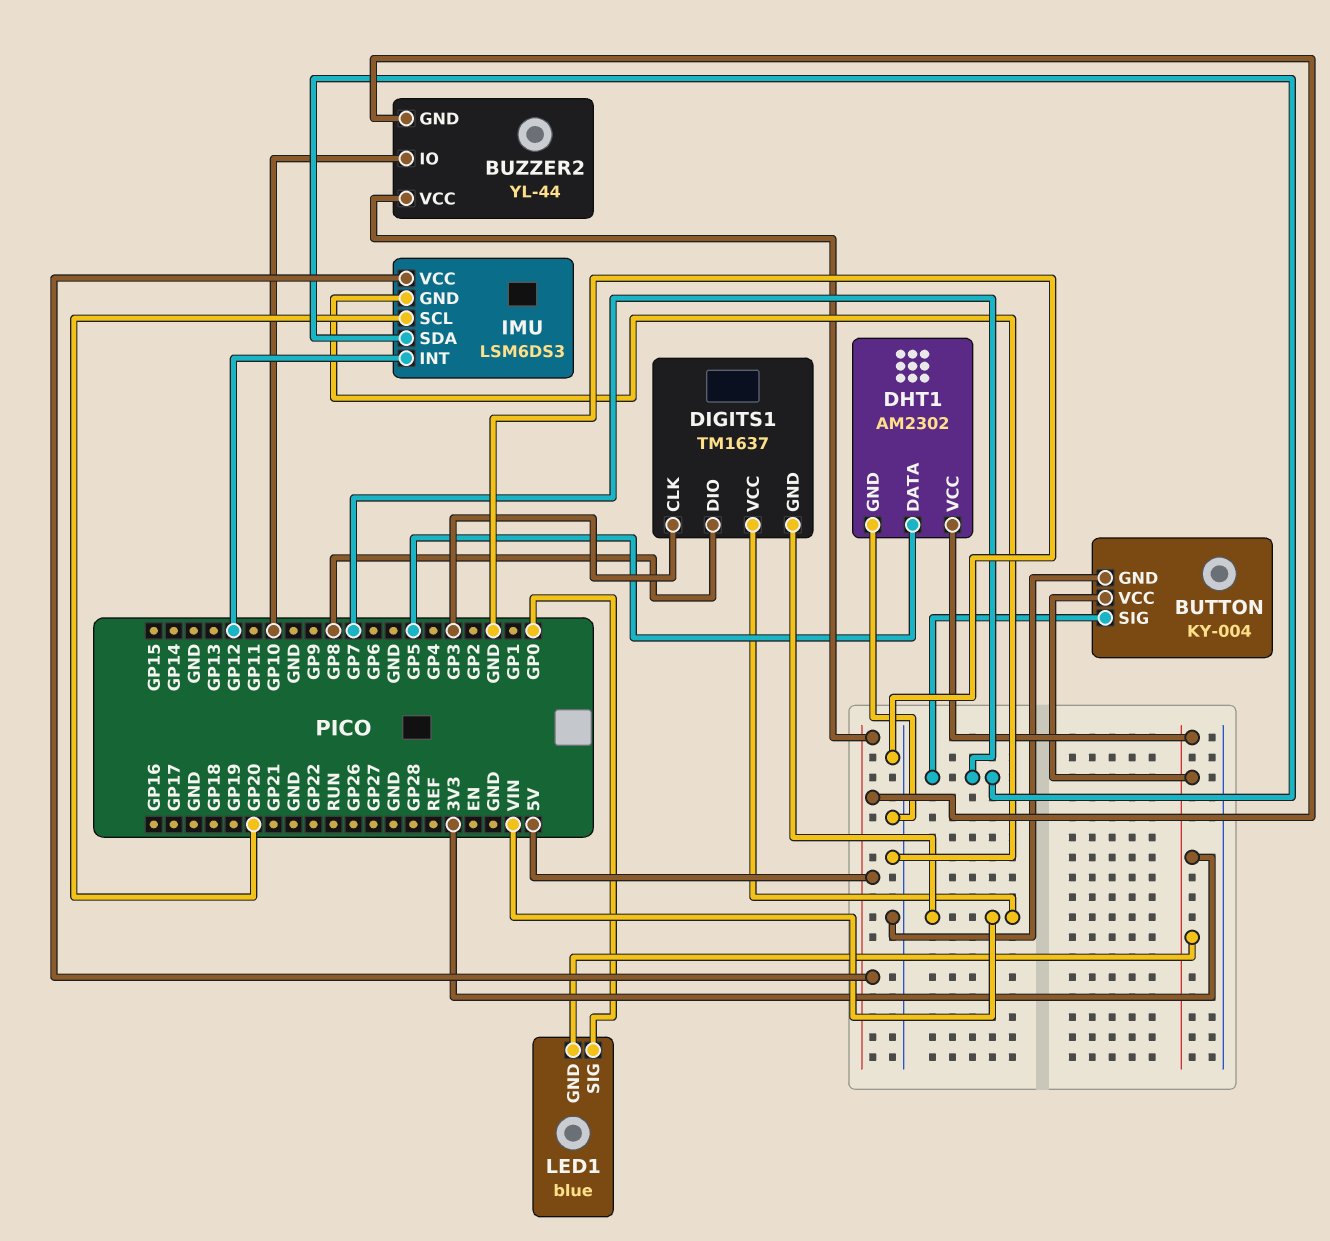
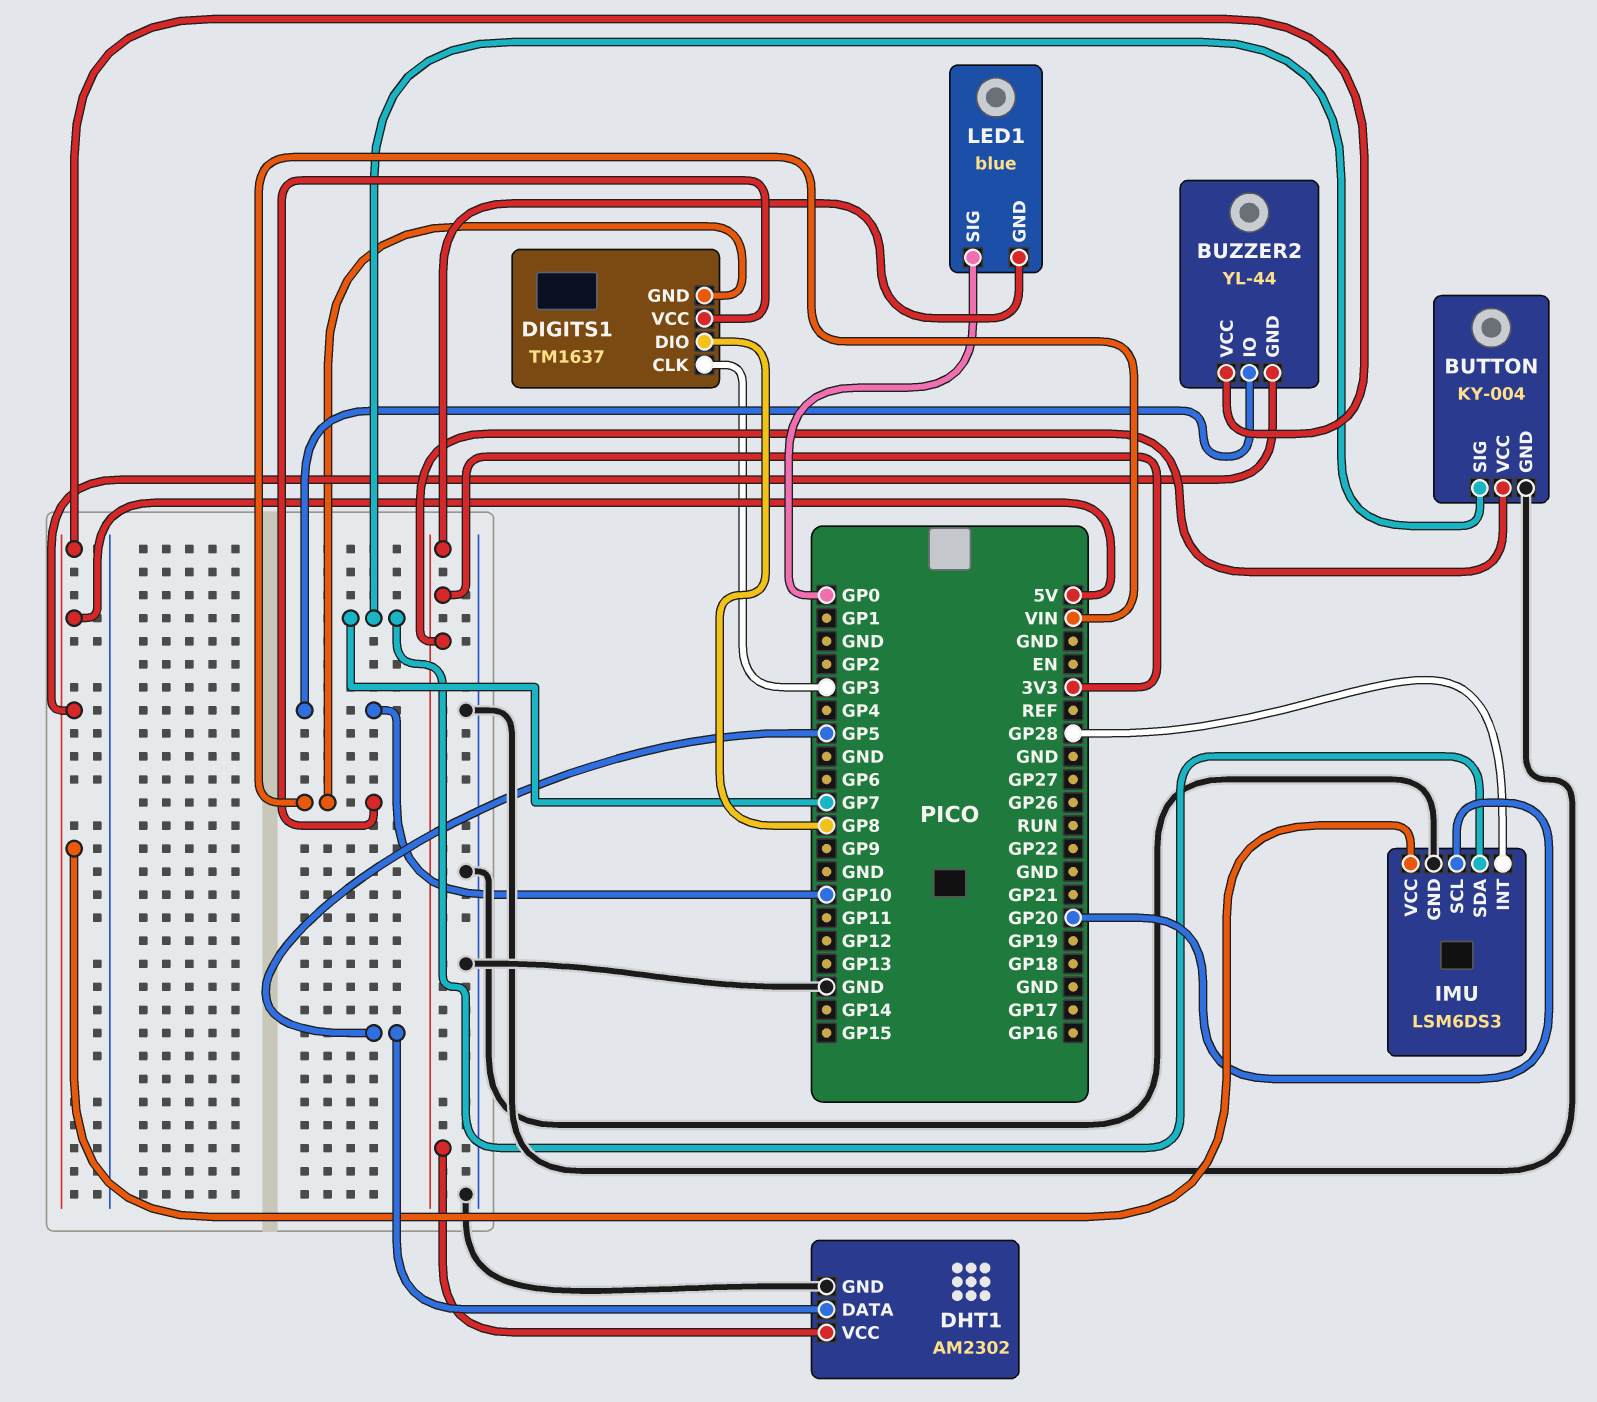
IMU pin INT: GP12 -> GP28

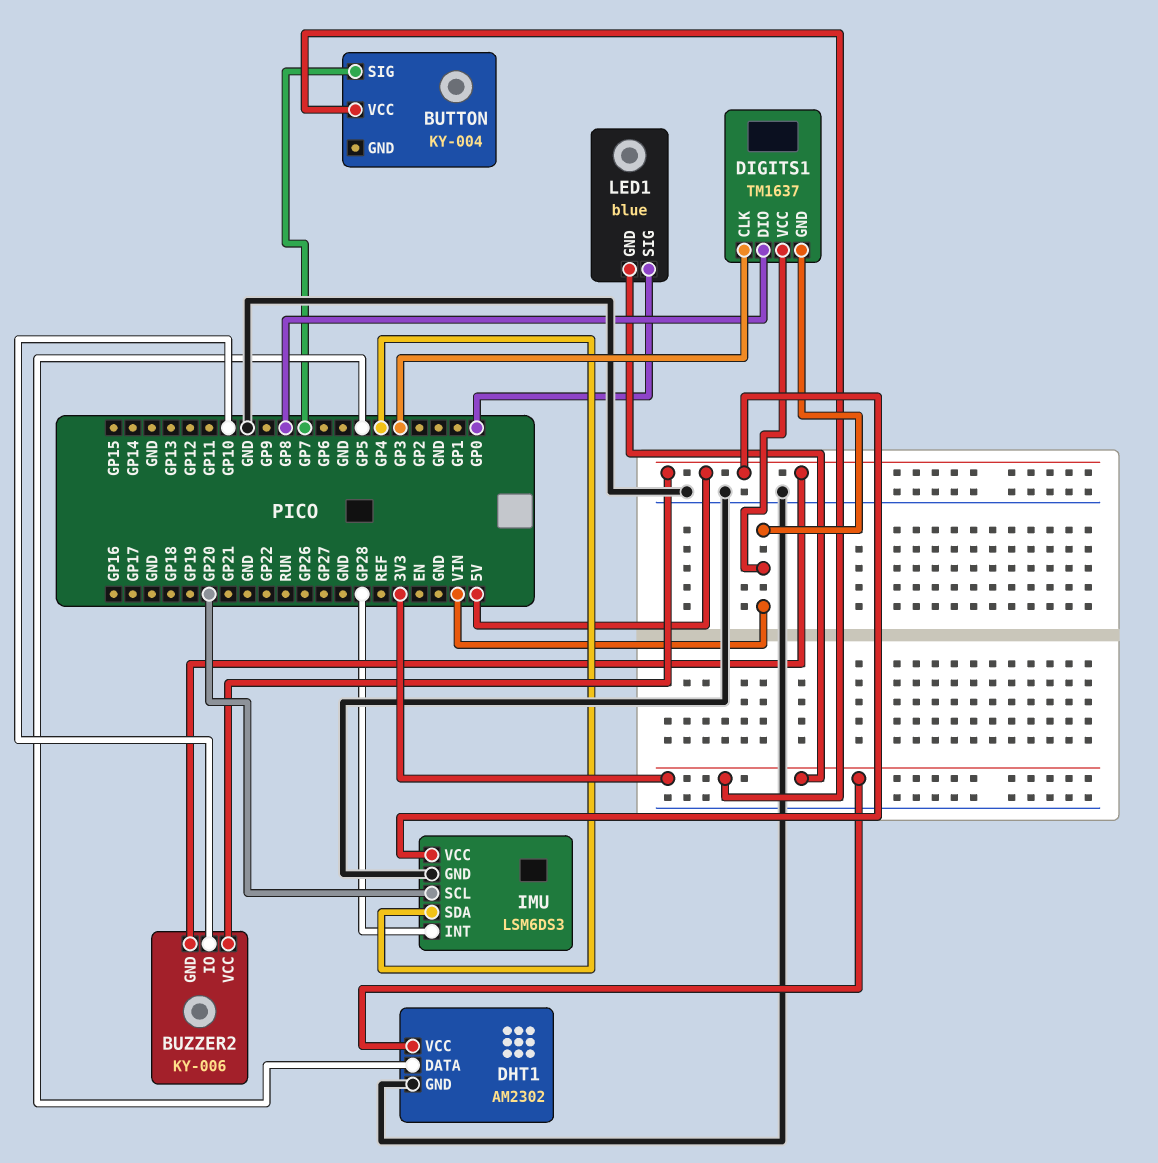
BUTTON pin GND: GND -> none
BUZZER2: YL-44 -> KY-006
IMU pin SDA: GP7 -> GP4

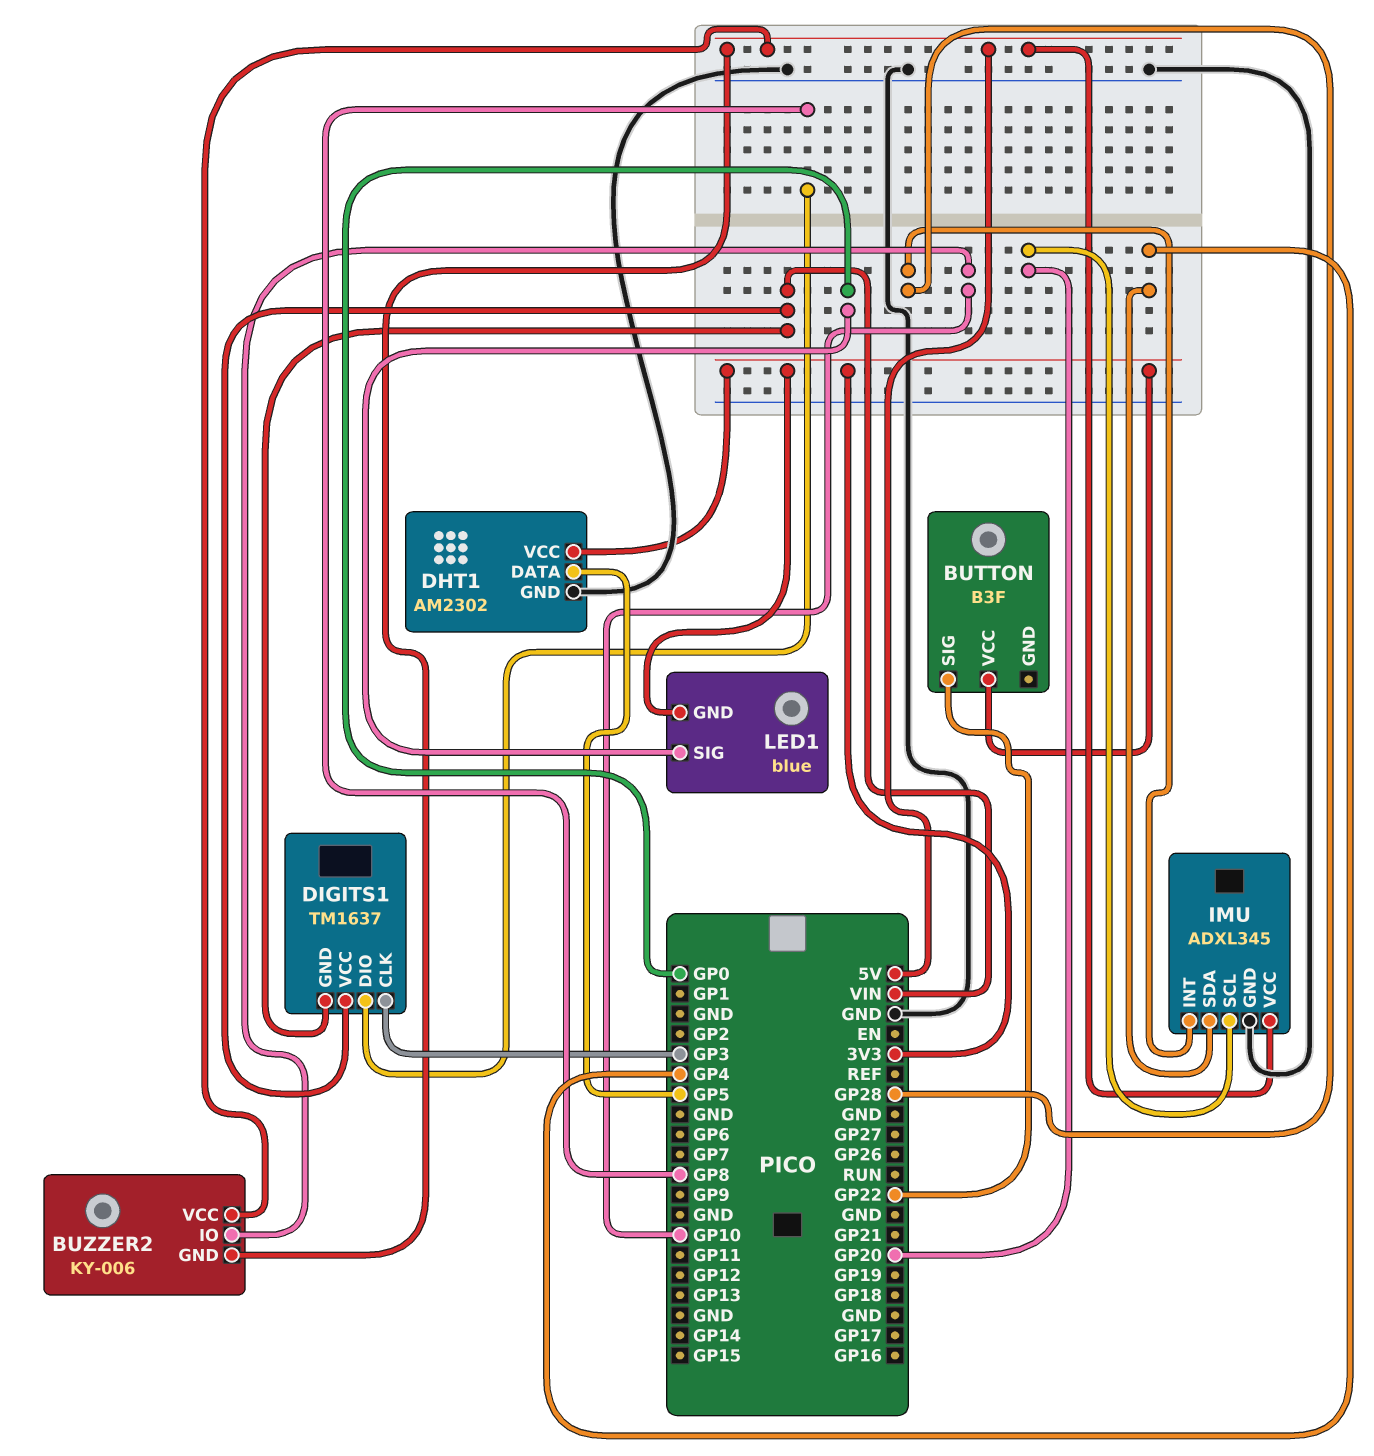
BUTTON: KY-004 -> B3F
BUTTON pin SIG: GP7 -> GP22
IMU: LSM6DS3 -> ADXL345

